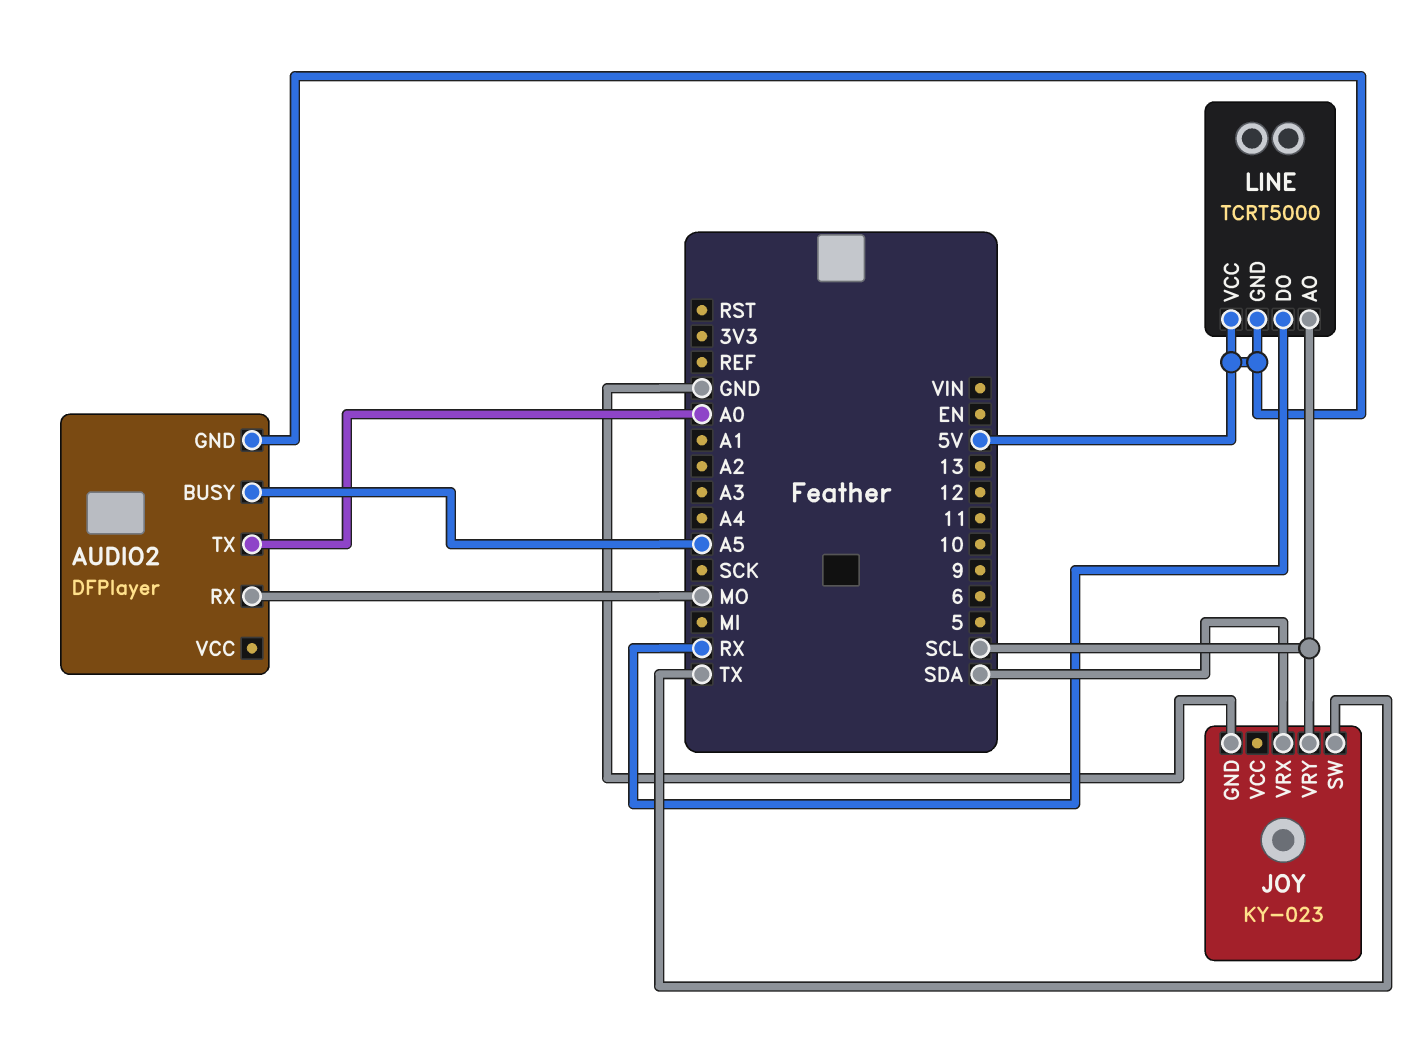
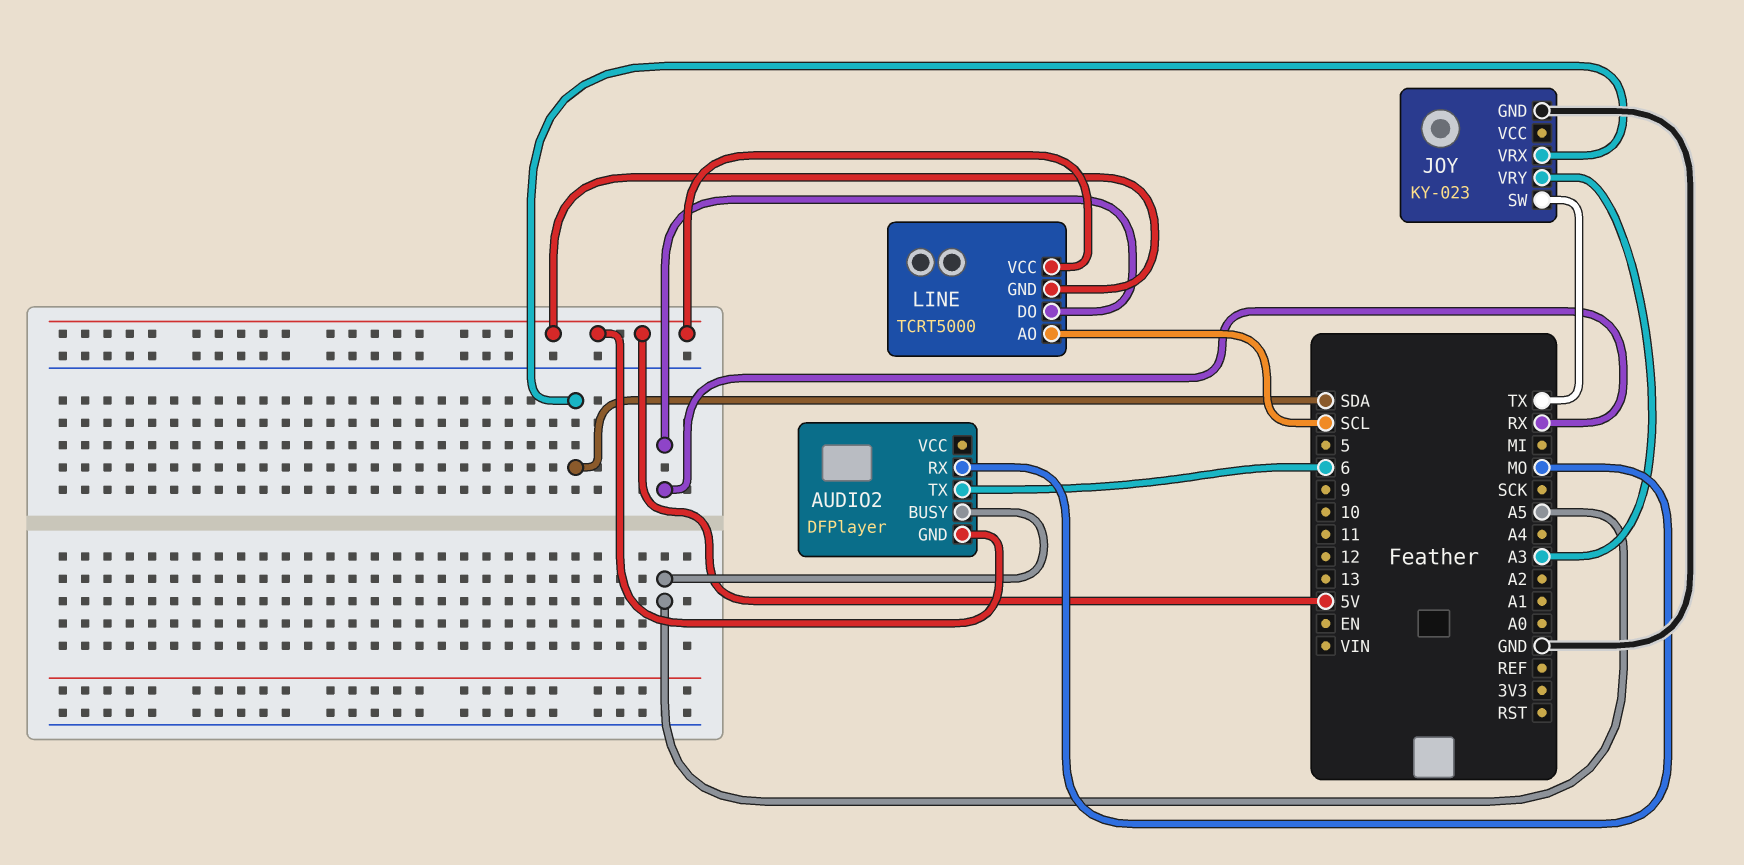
AUDIO2 pin TX: A0 -> 6
JOY pin VRY: SCL -> A3

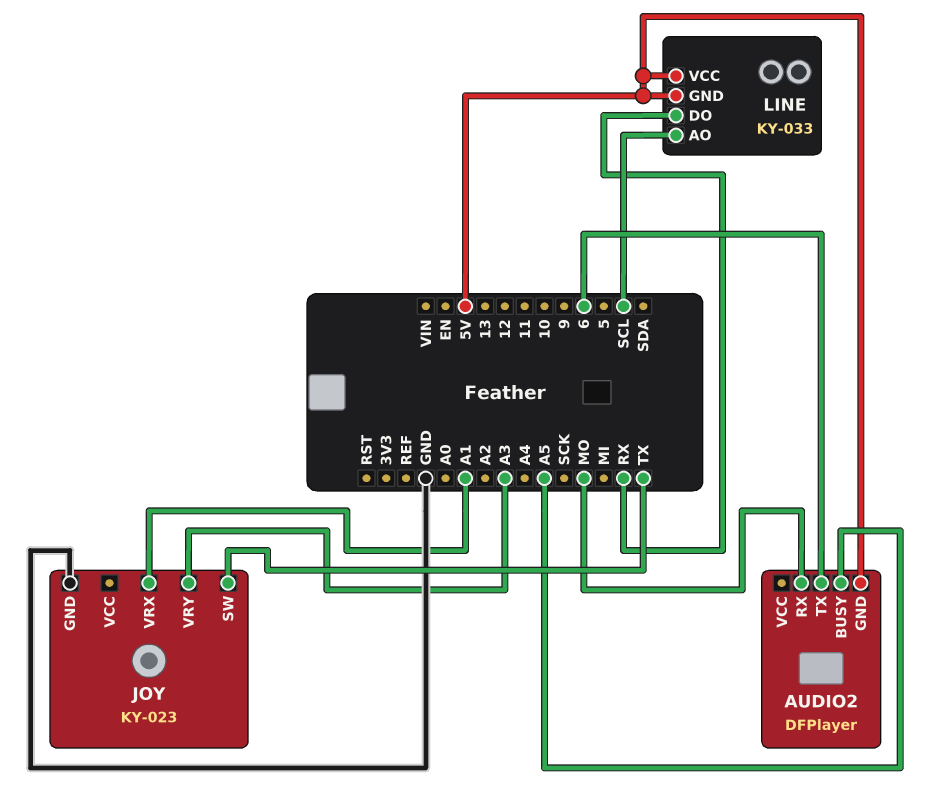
JOY pin VRX: SDA -> A1
LINE: TCRT5000 -> KY-033

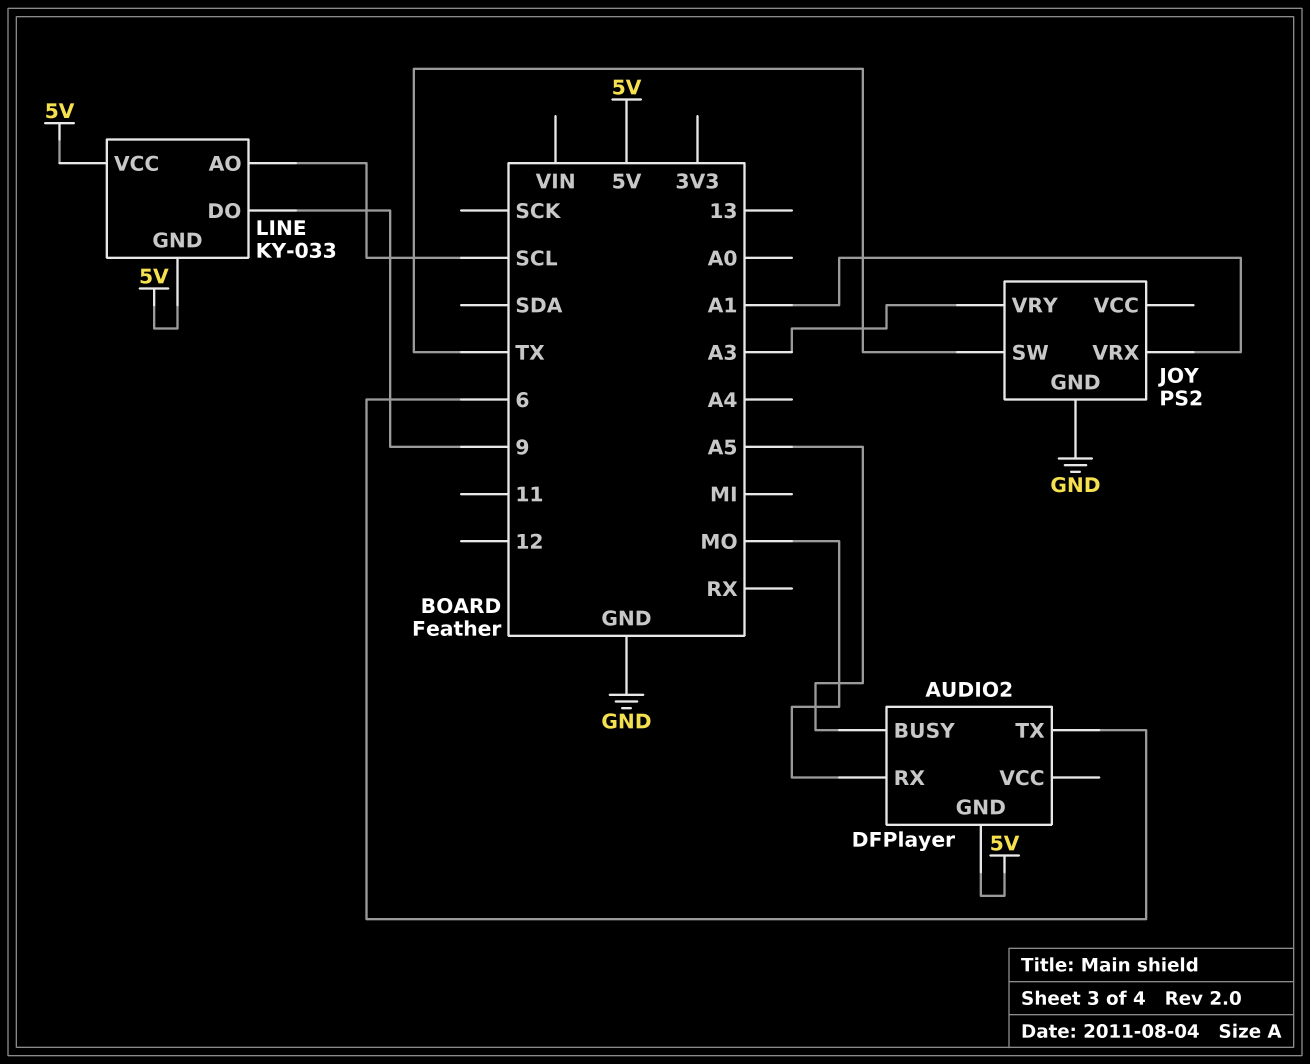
JOY: KY-023 -> PS2
LINE pin DO: RX -> 9

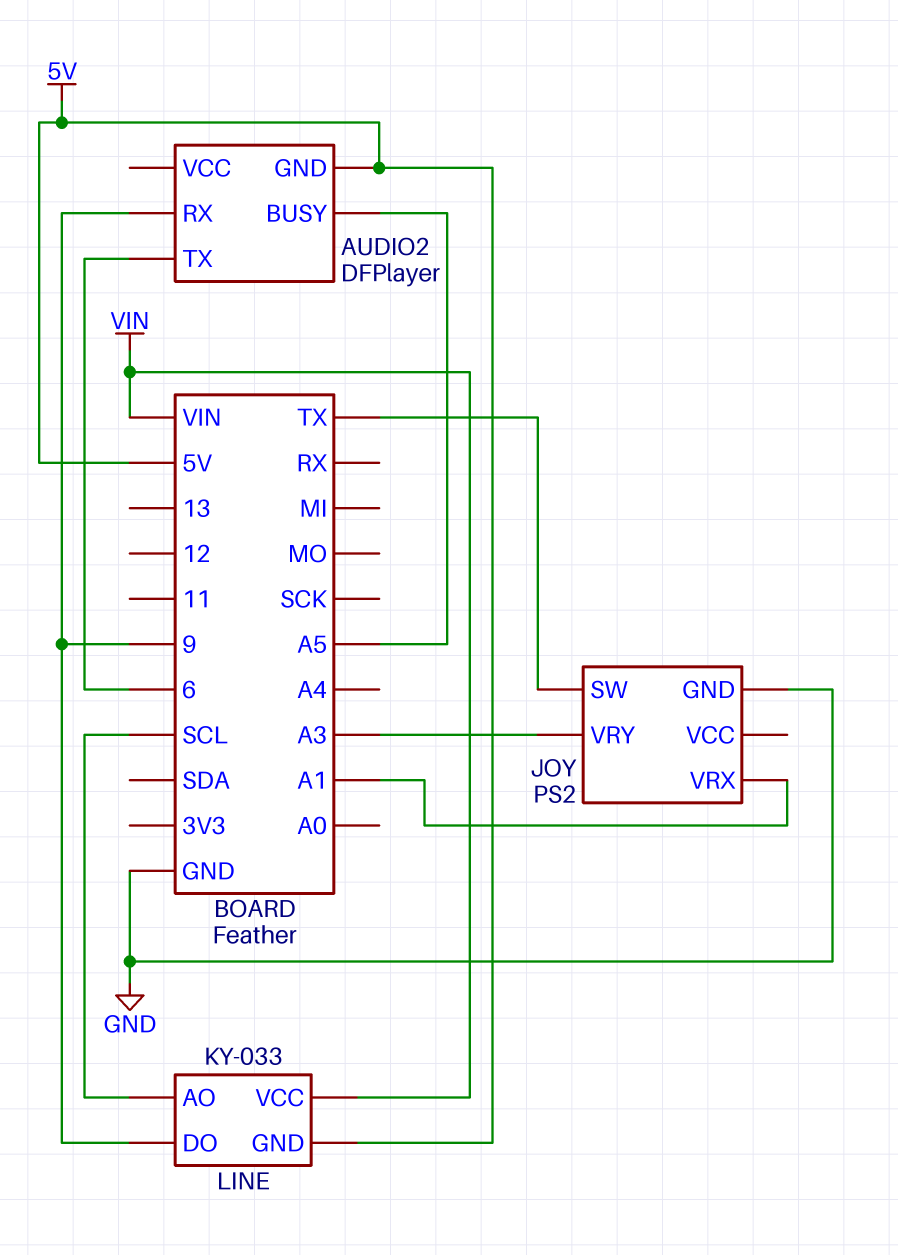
AUDIO2 pin RX: MO -> 9
LINE pin VCC: 5V -> VIN

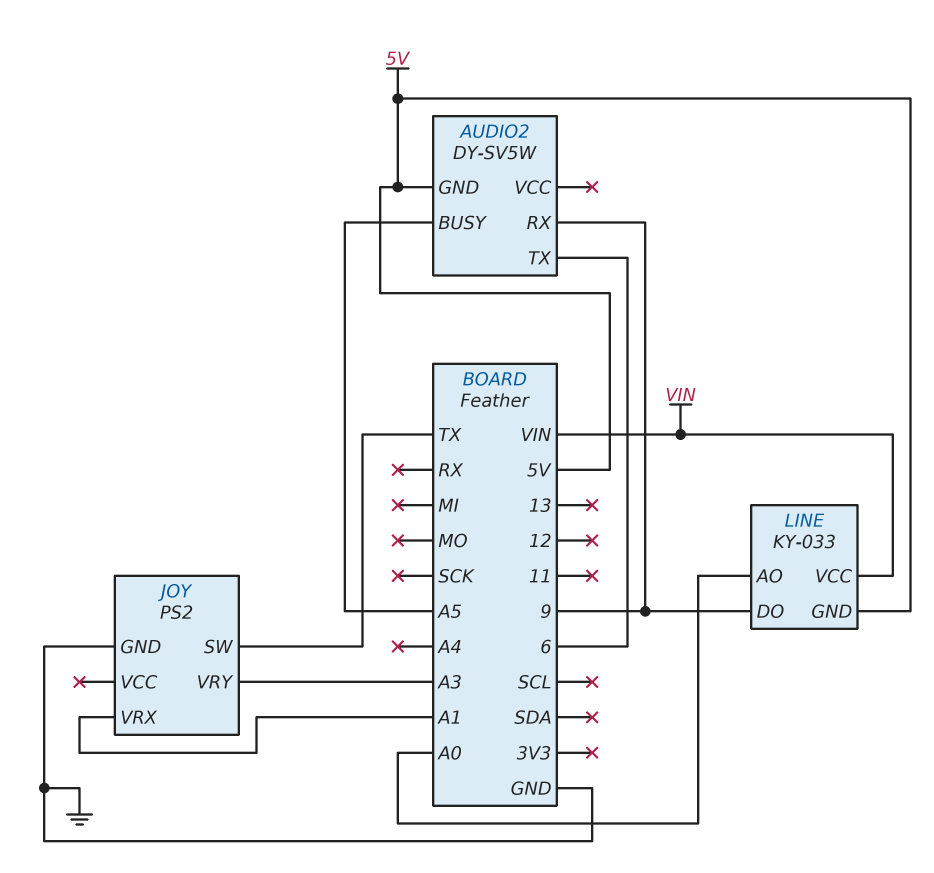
AUDIO2: DFPlayer -> DY-SV5W
LINE pin AO: SCL -> A0

